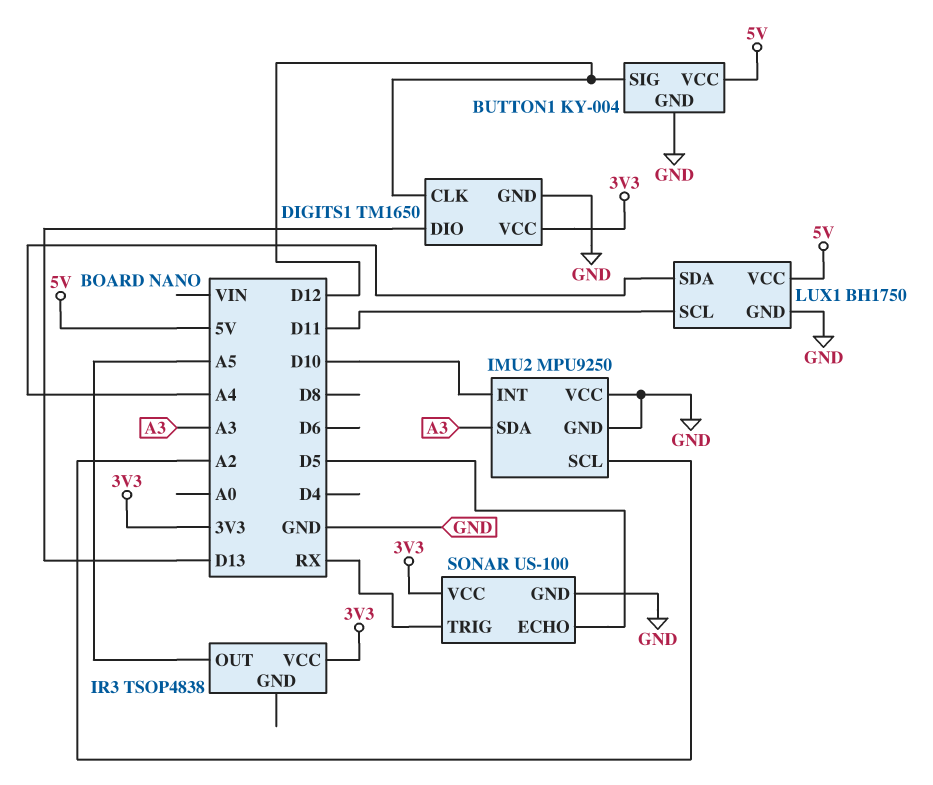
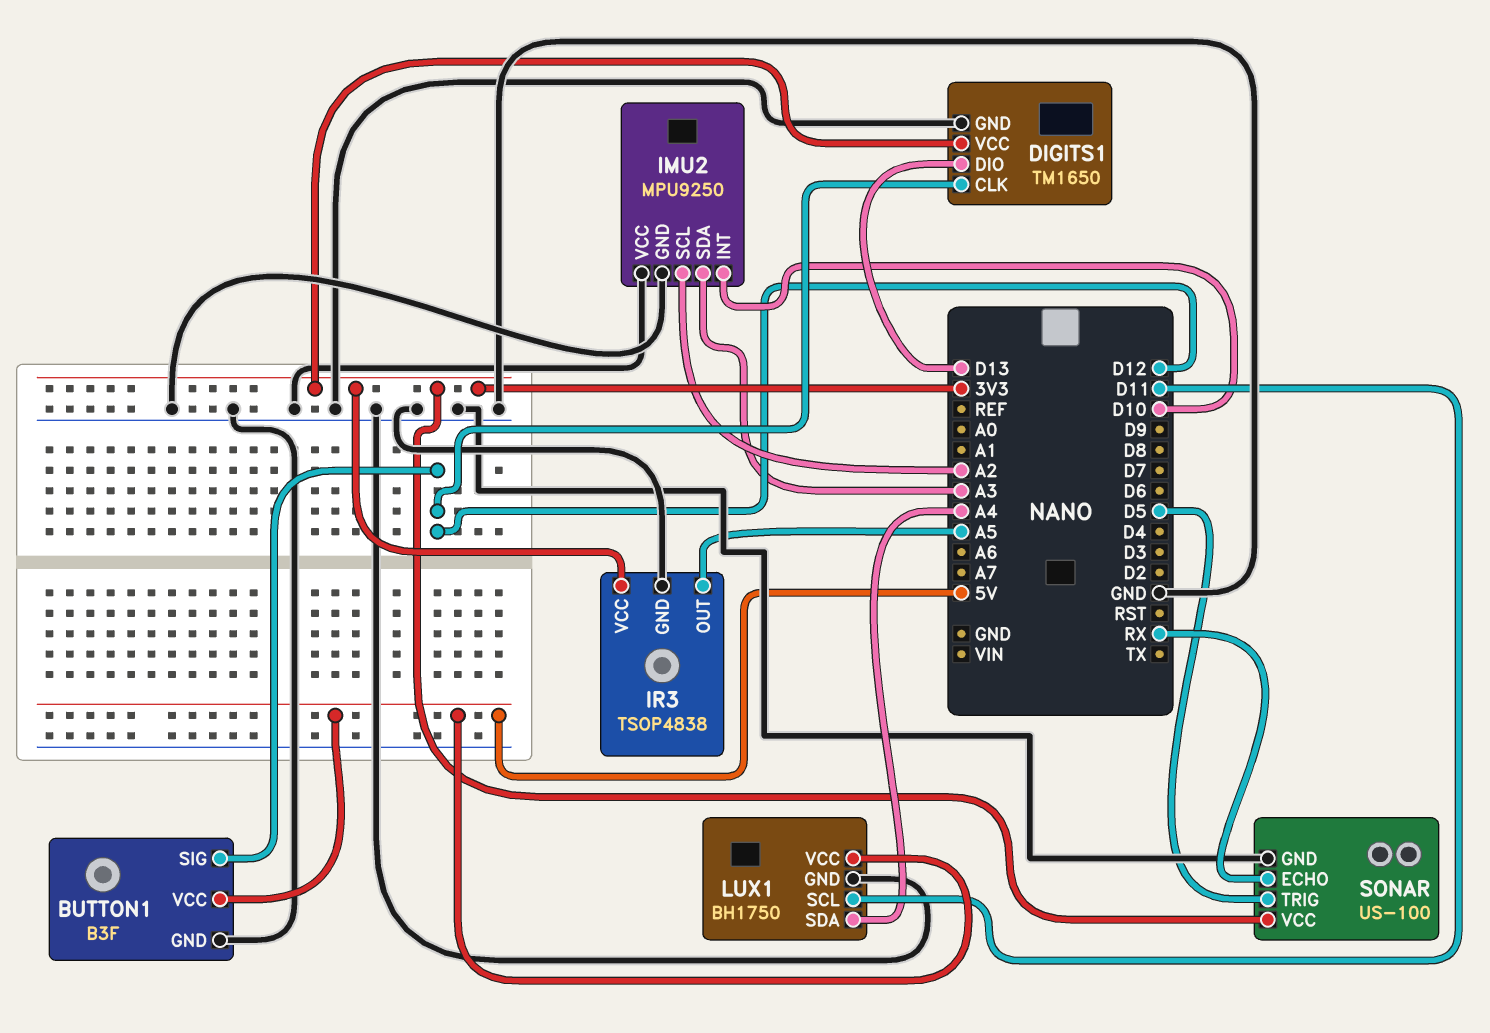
BUTTON1: KY-004 -> B3F
IR3 pin GND: none -> GND
SONAR pin ECHO: D5 -> RX
SONAR pin TRIG: RX -> D5

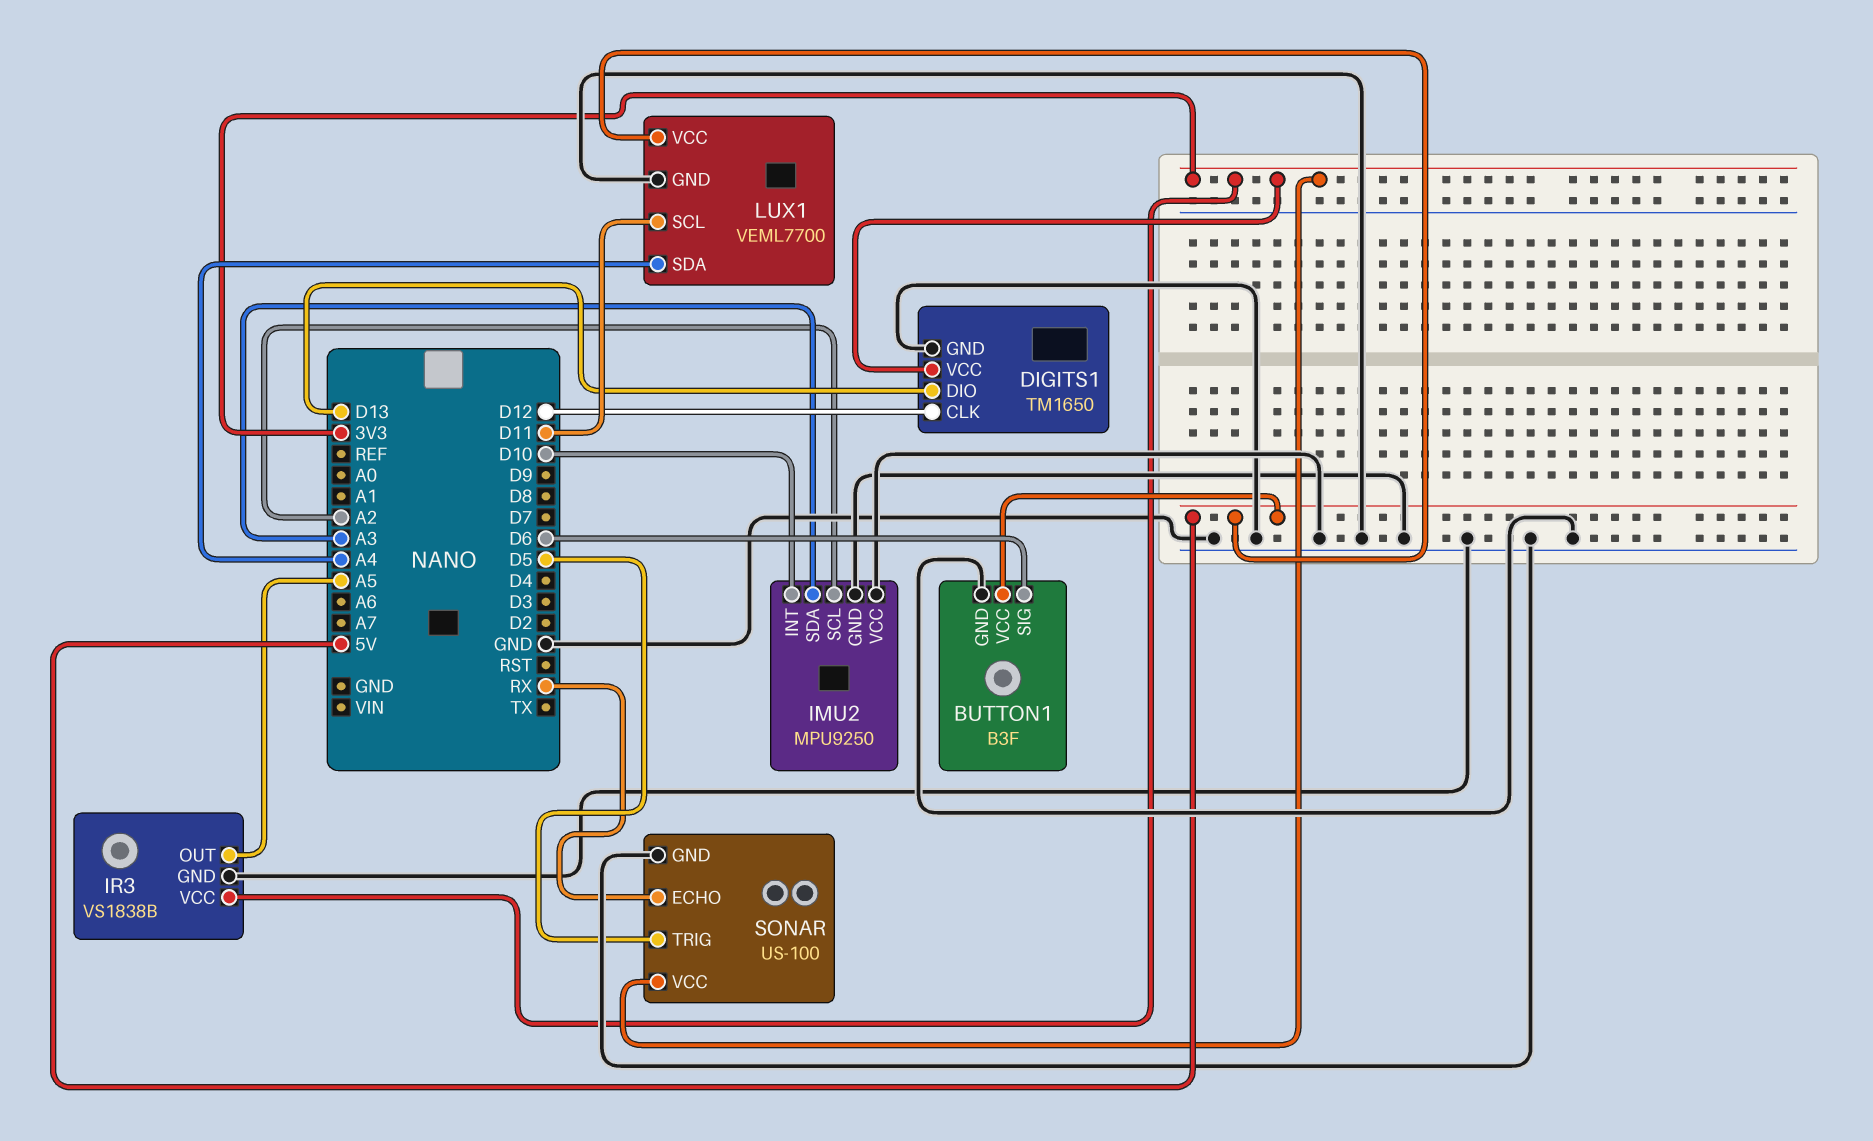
BUTTON1 pin SIG: D12 -> D6
IR3: TSOP4838 -> VS1838B
LUX1: BH1750 -> VEML7700

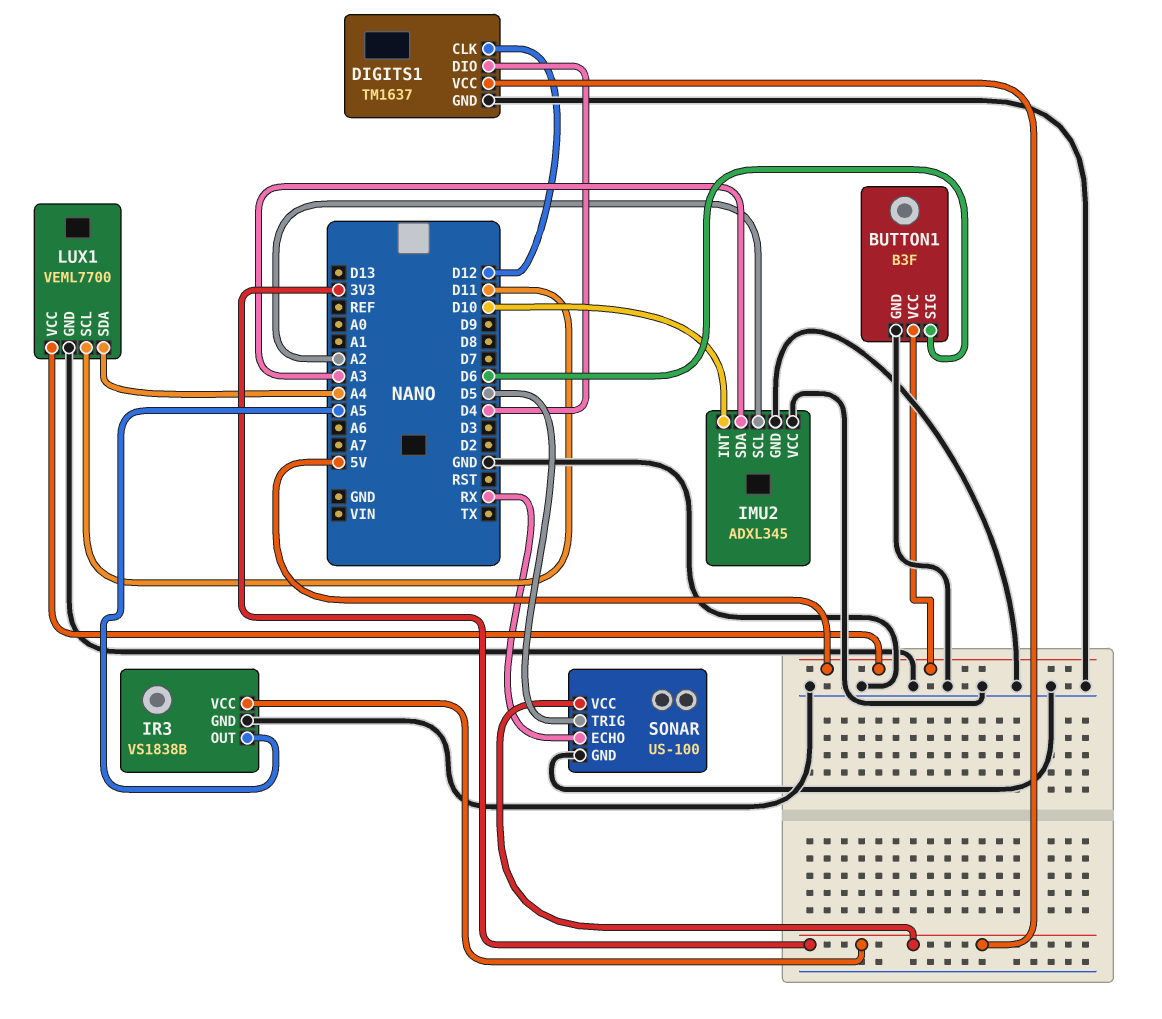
DIGITS1: TM1650 -> TM1637
DIGITS1 pin DIO: D13 -> D4
IMU2: MPU9250 -> ADXL345

